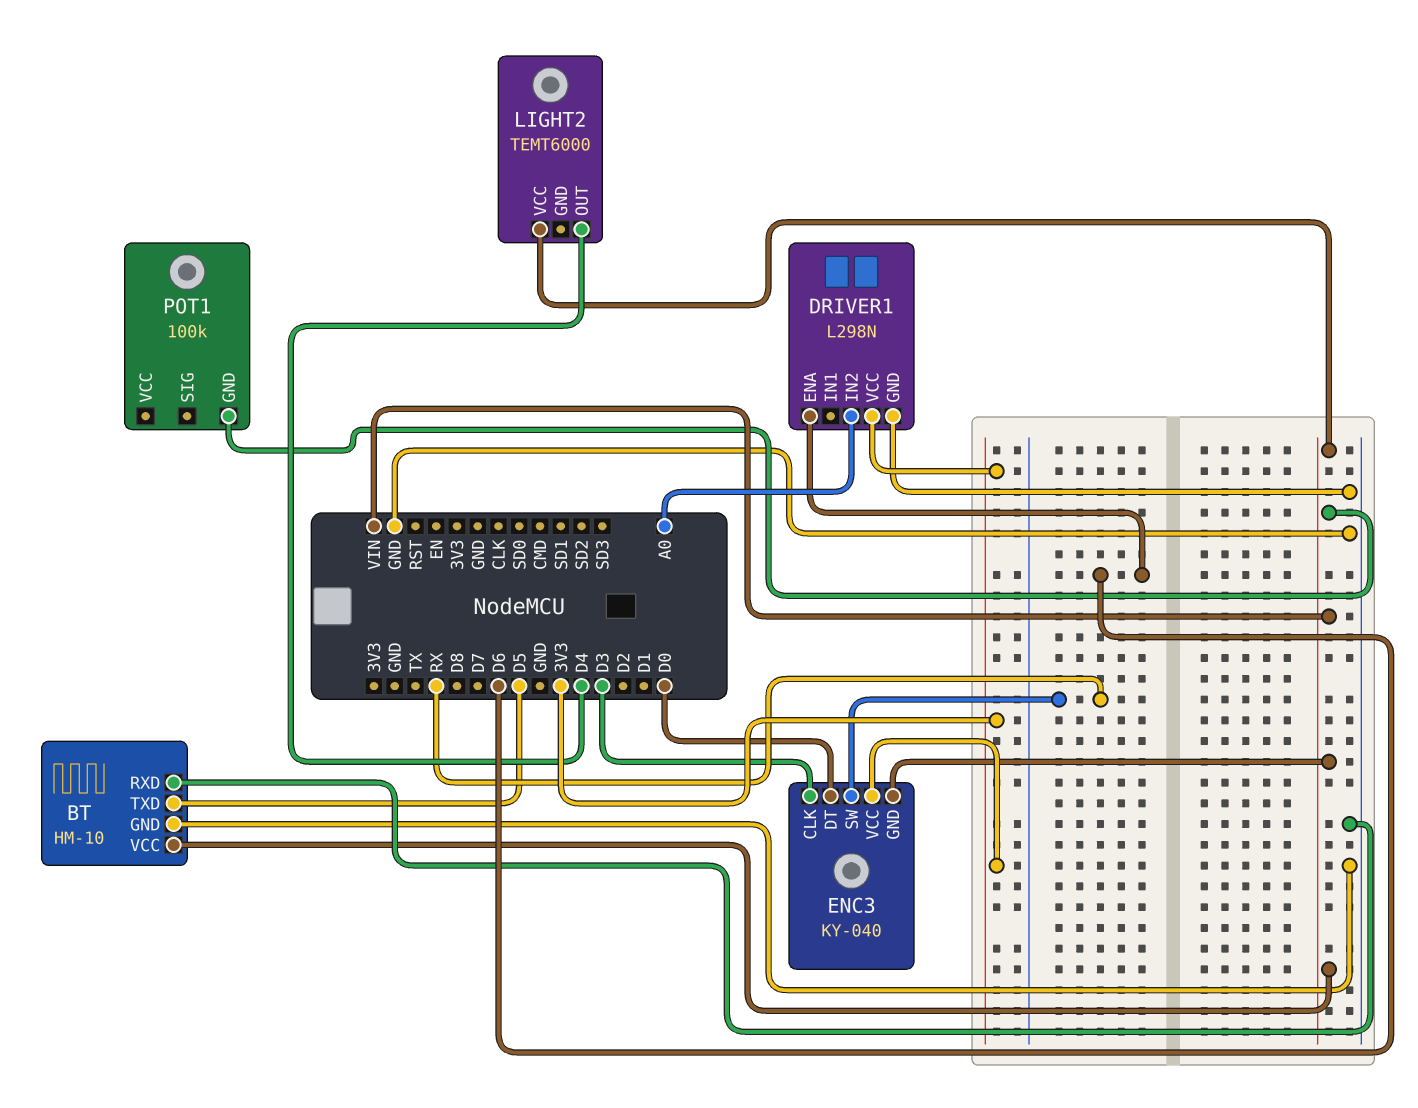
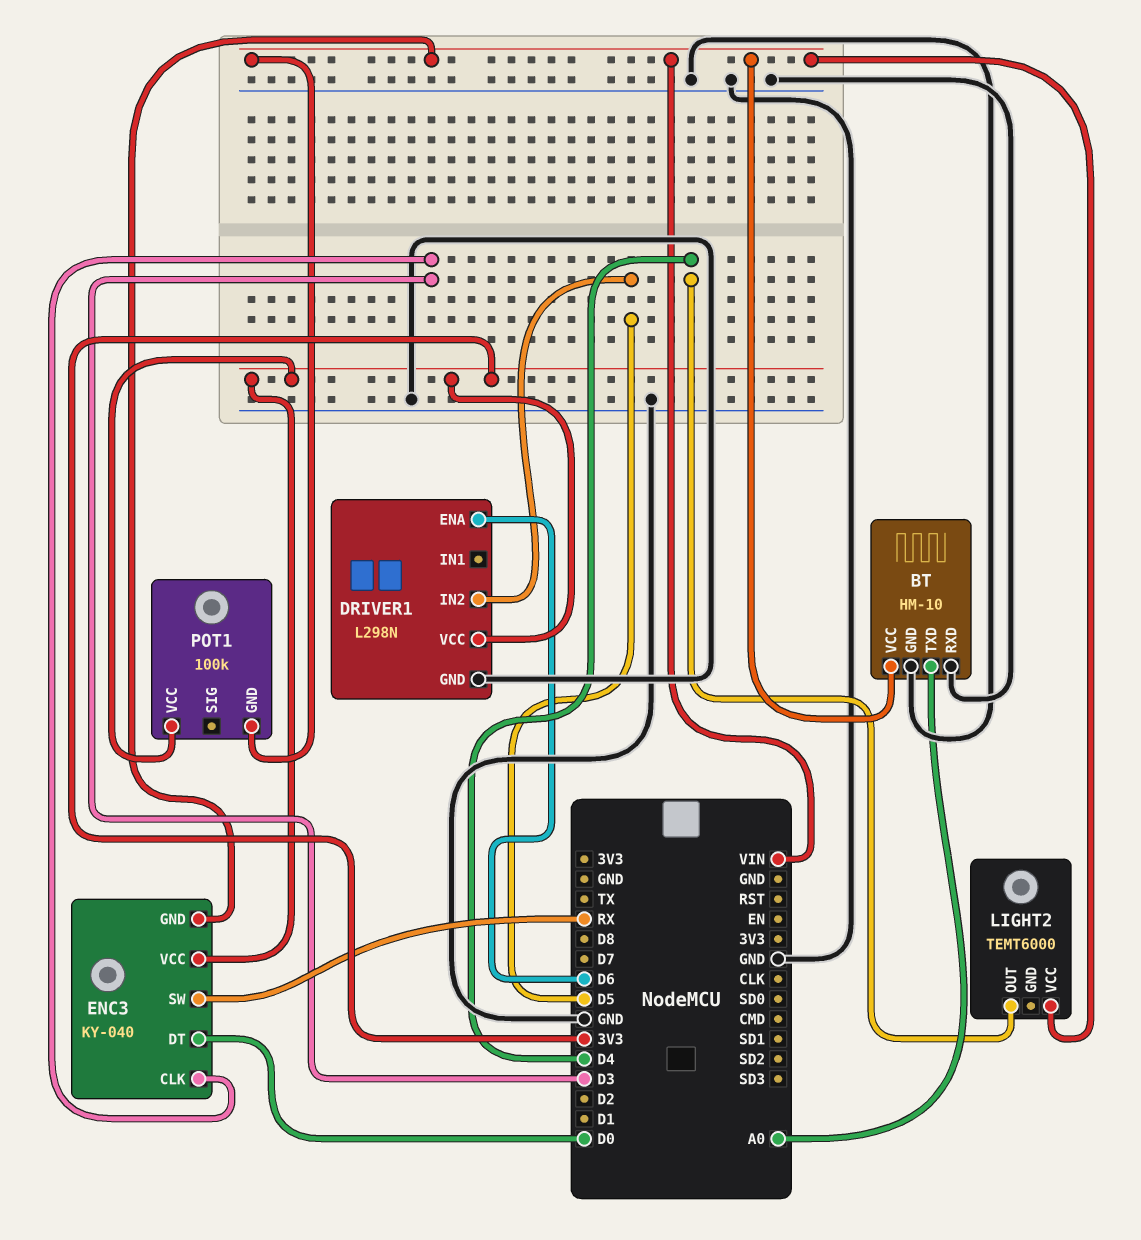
BT pin TXD: D5 -> A0
DRIVER1 pin IN2: A0 -> D5
POT1 pin VCC: none -> 3V3

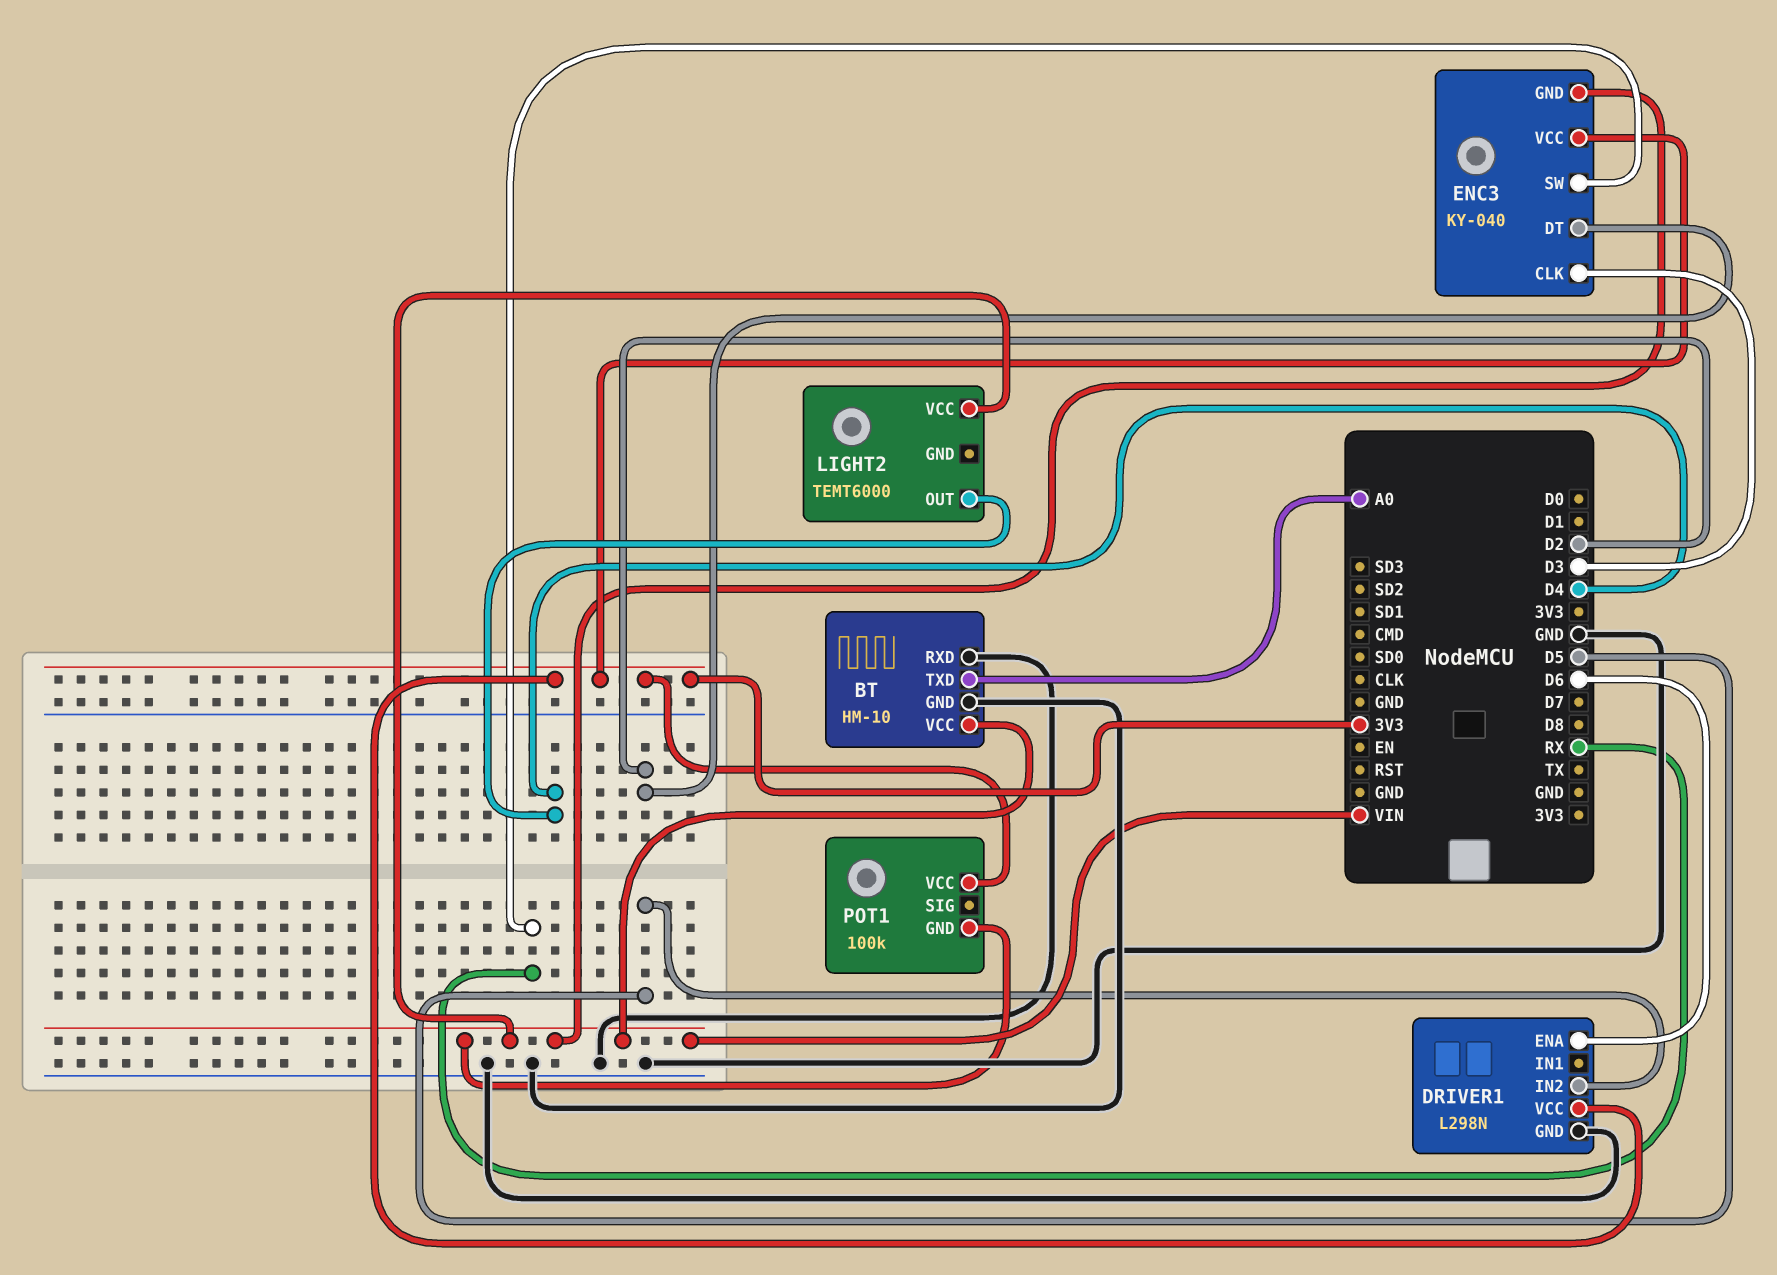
ENC3 pin DT: D0 -> D2

